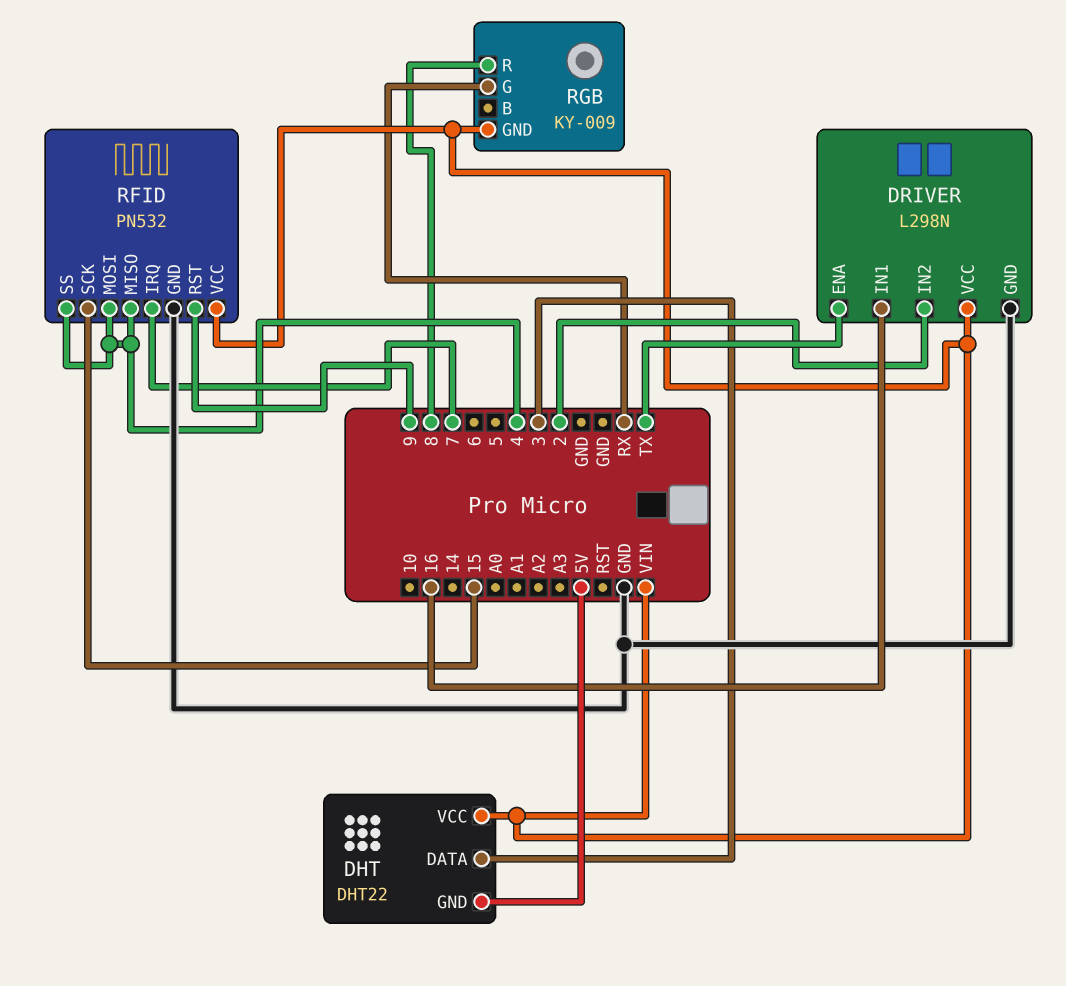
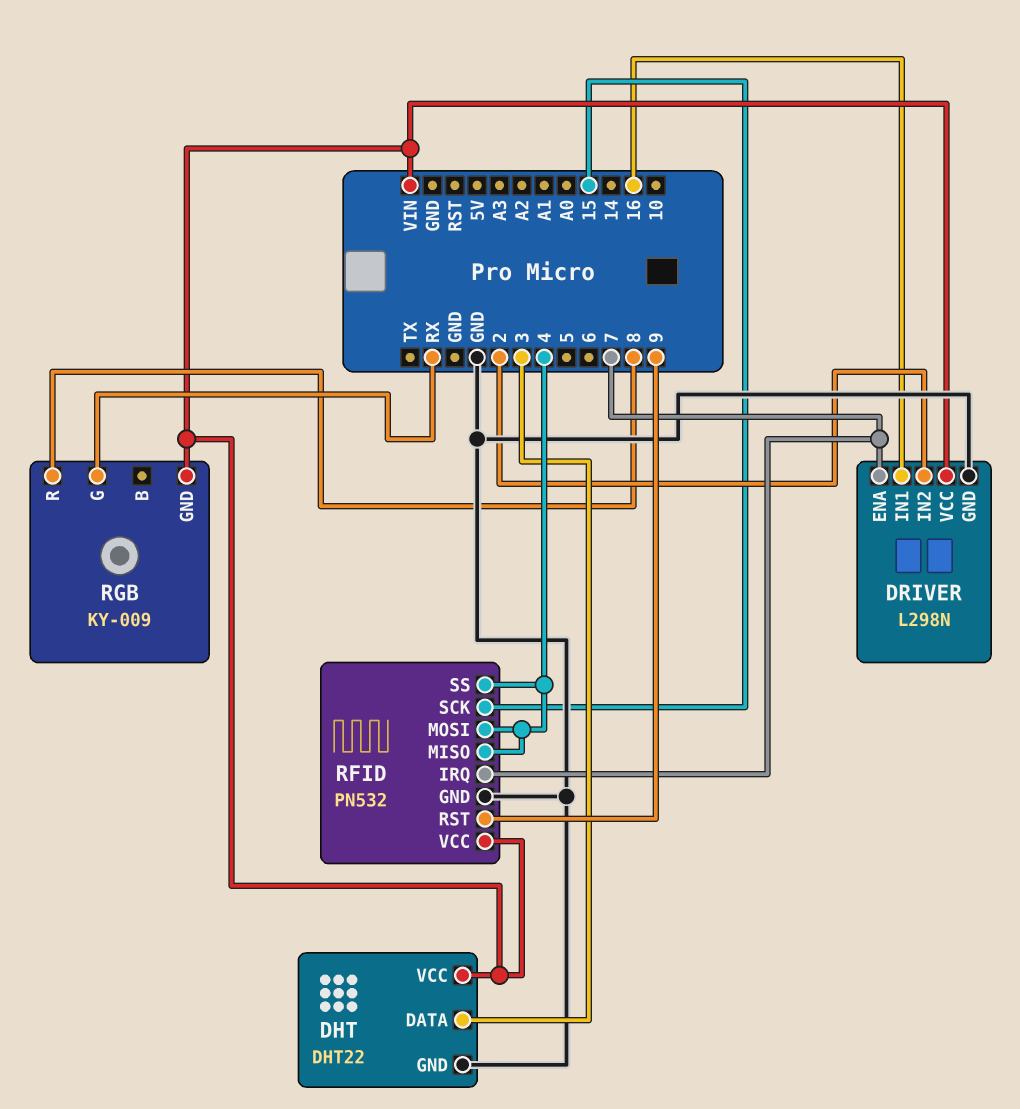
DHT pin GND: 5V -> GND
DRIVER pin ENA: TX -> 7

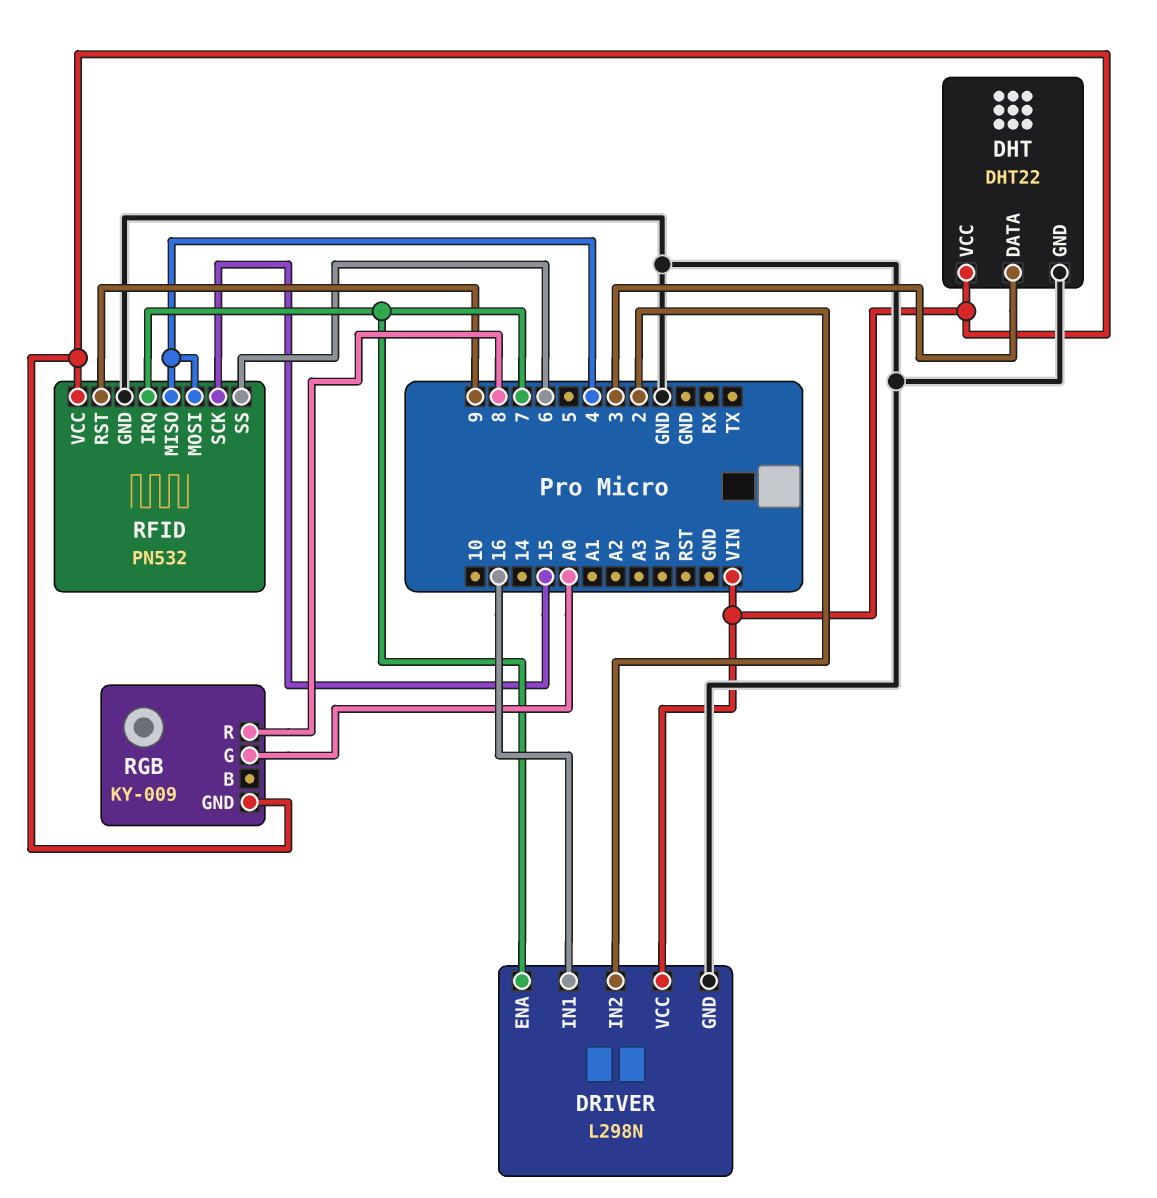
RFID pin SS: 4 -> 6
RGB pin G: RX -> A0

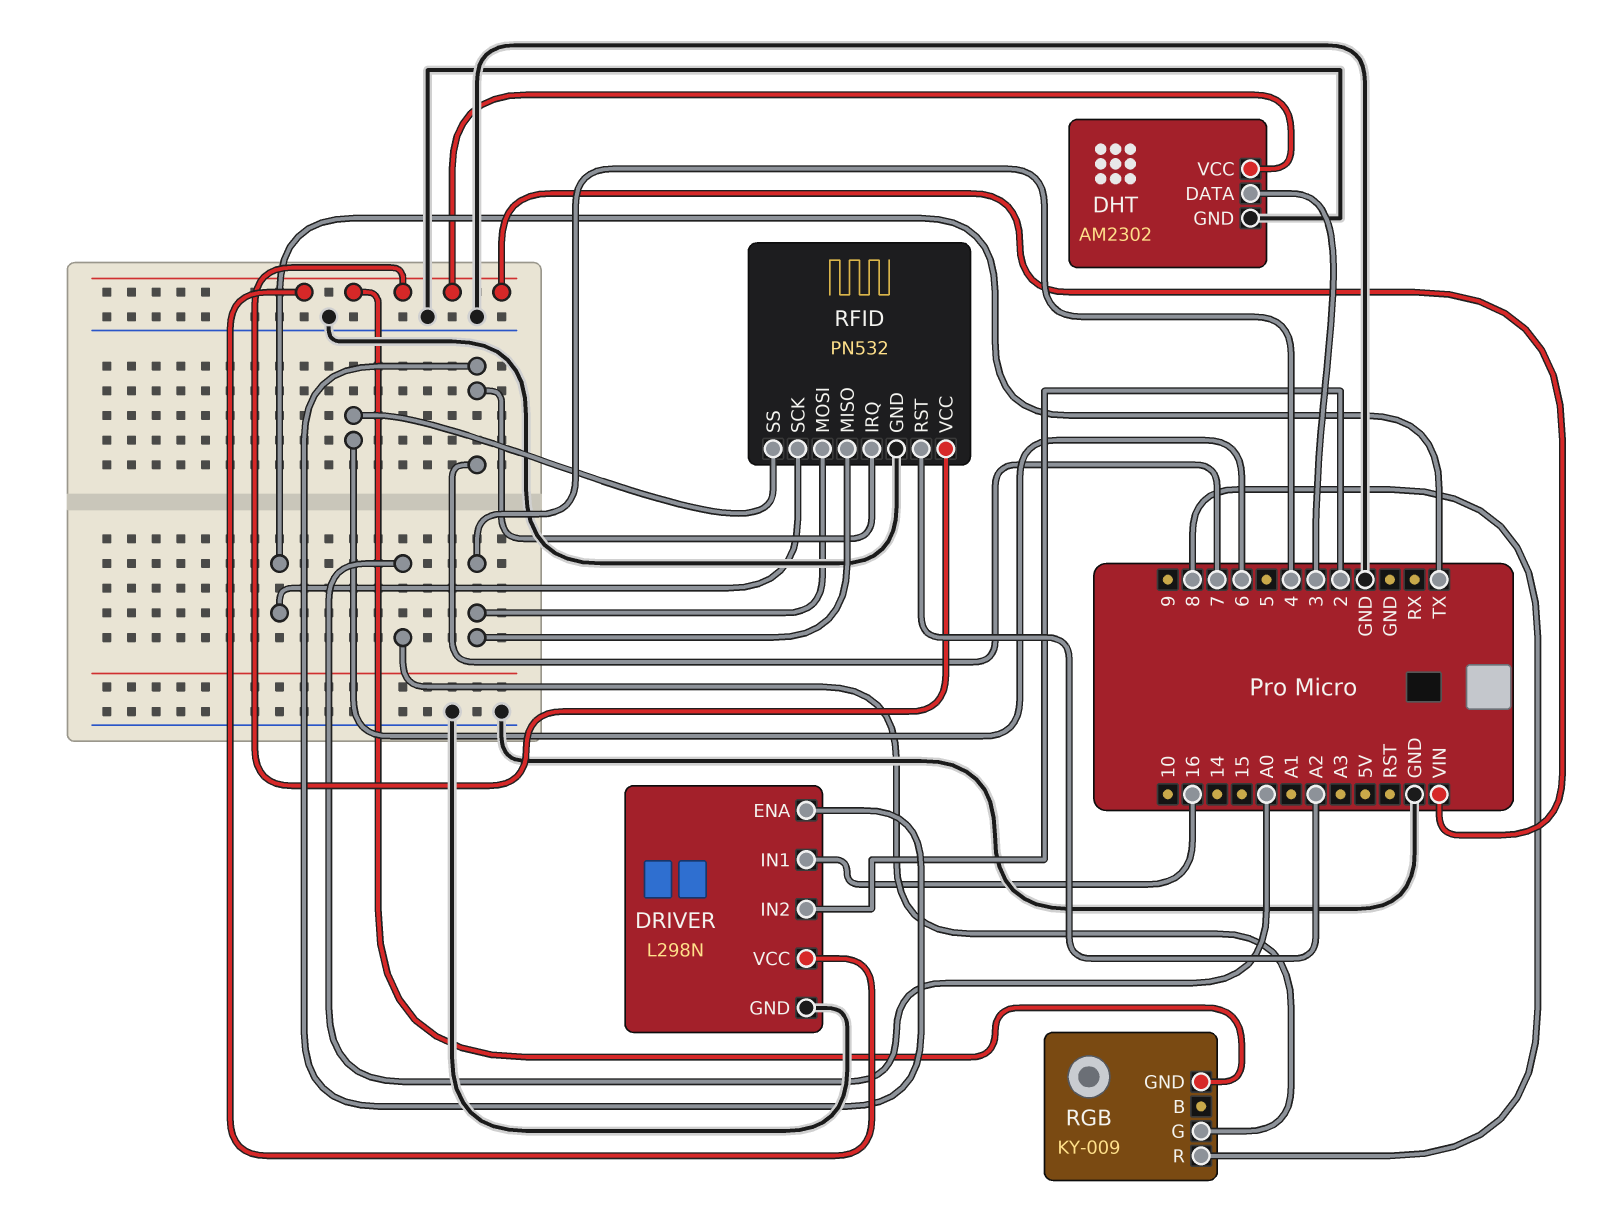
DHT: DHT22 -> AM2302
RFID pin RST: 9 -> A2
RFID pin SCK: 15 -> TX

